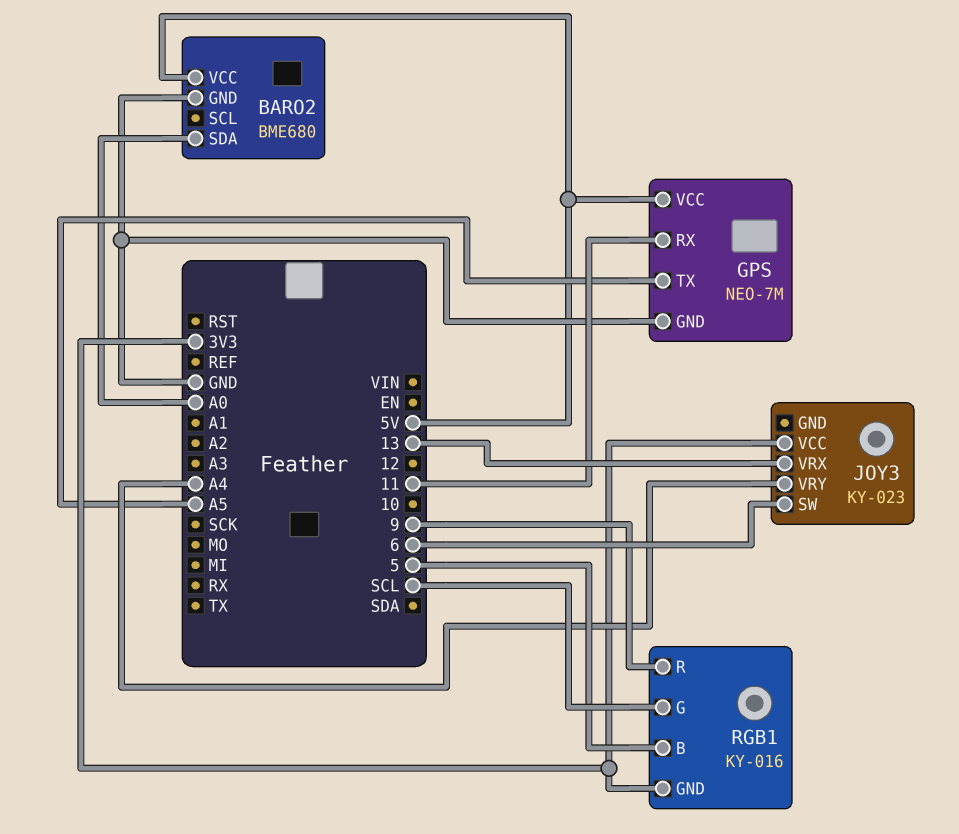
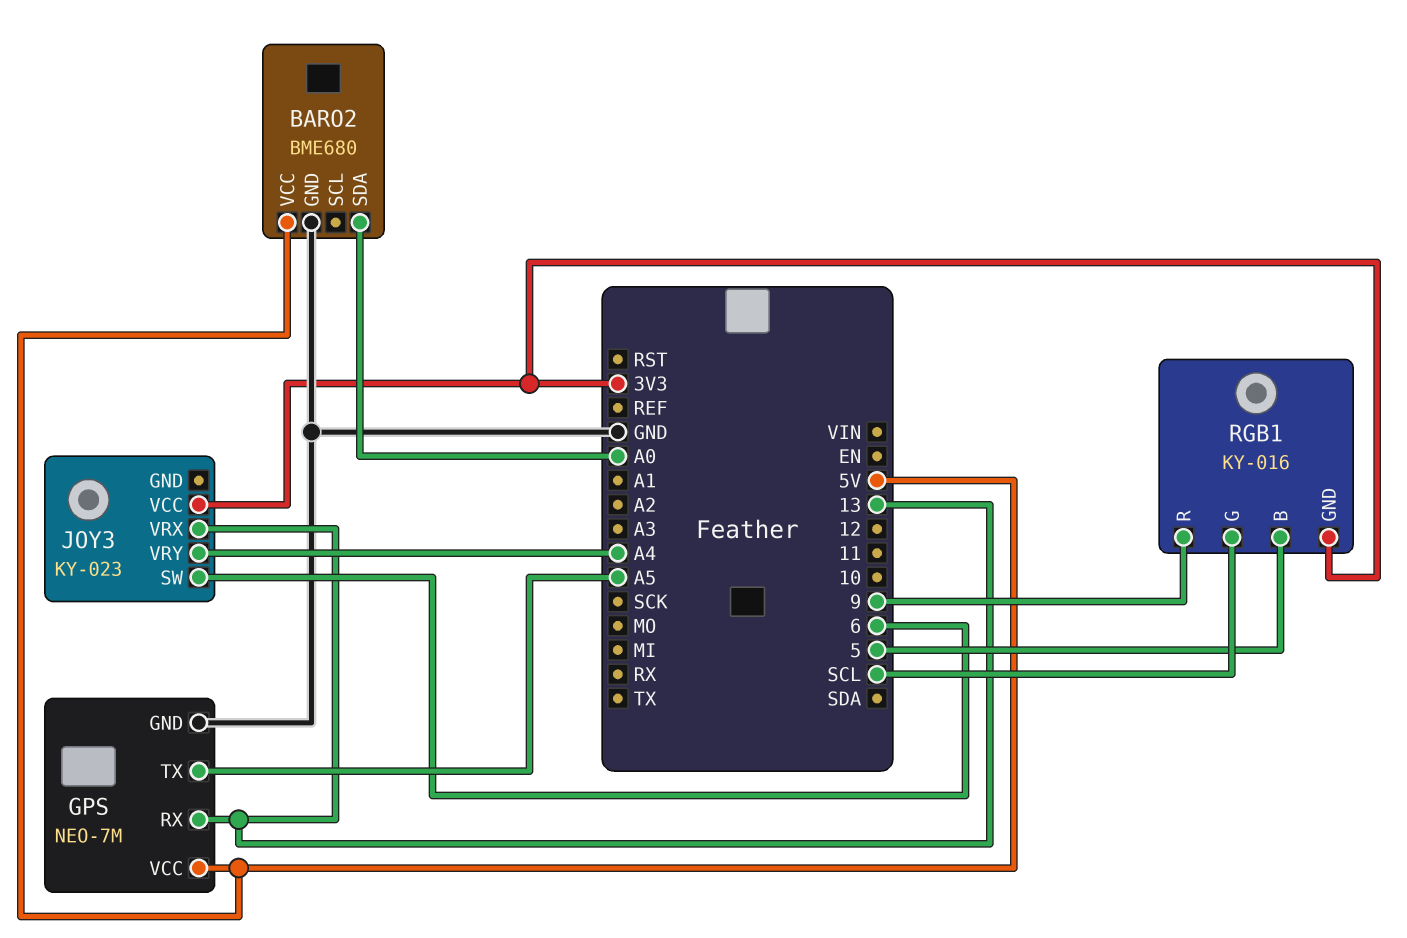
GPS pin RX: 11 -> 13

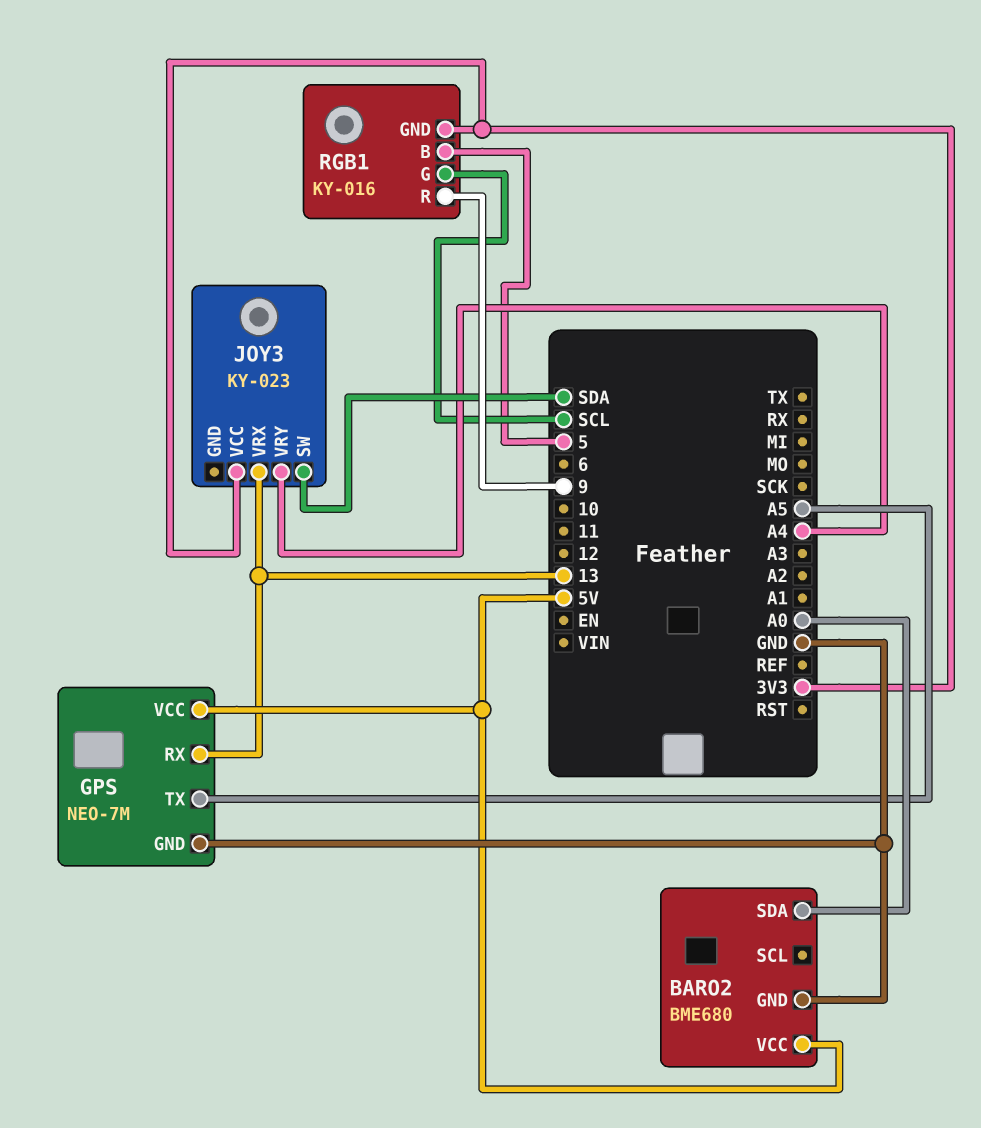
JOY3 pin SW: 6 -> SDA

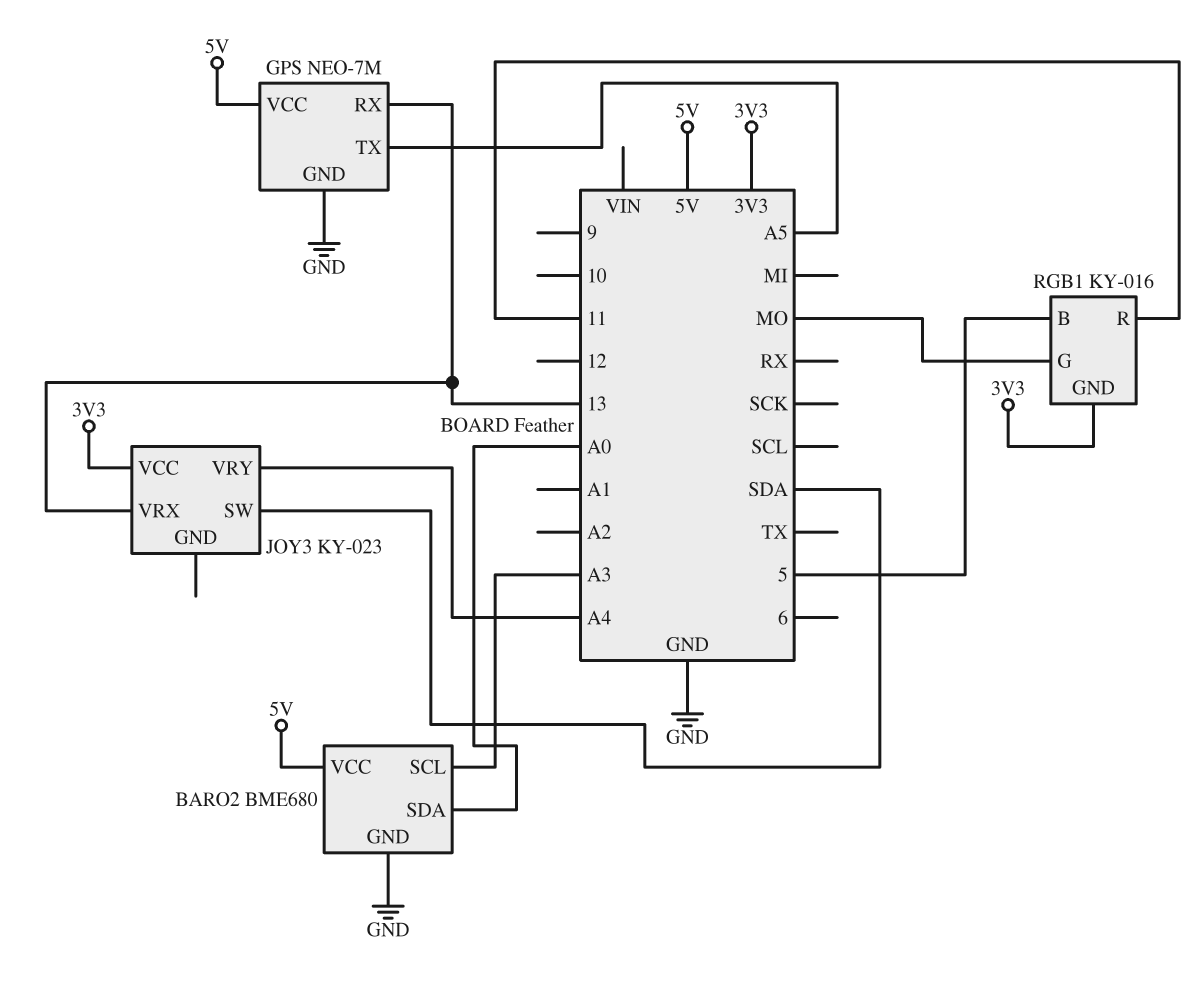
BARO2 pin SCL: none -> A3
RGB1 pin G: SCL -> MO
RGB1 pin R: 9 -> 11

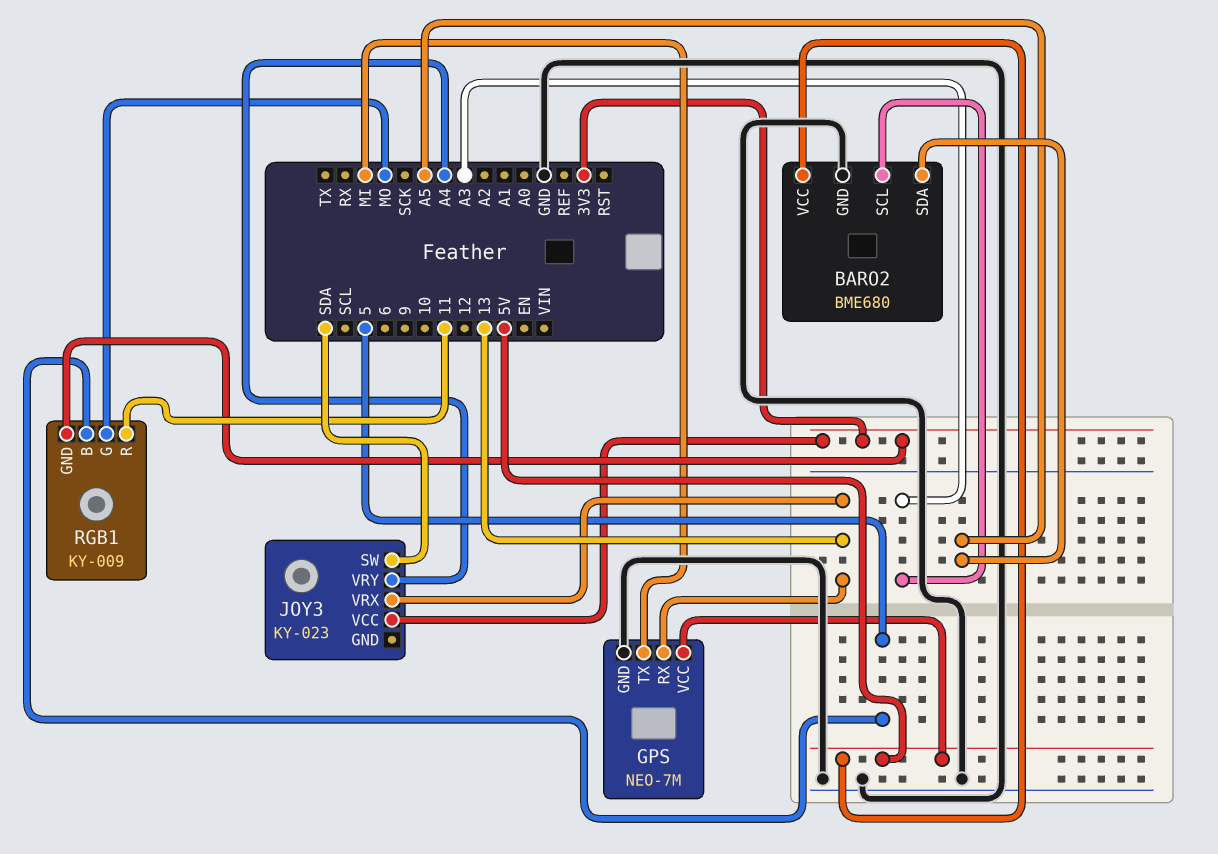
BARO2 pin SDA: A0 -> A5
GPS pin TX: A5 -> MI
RGB1: KY-016 -> KY-009

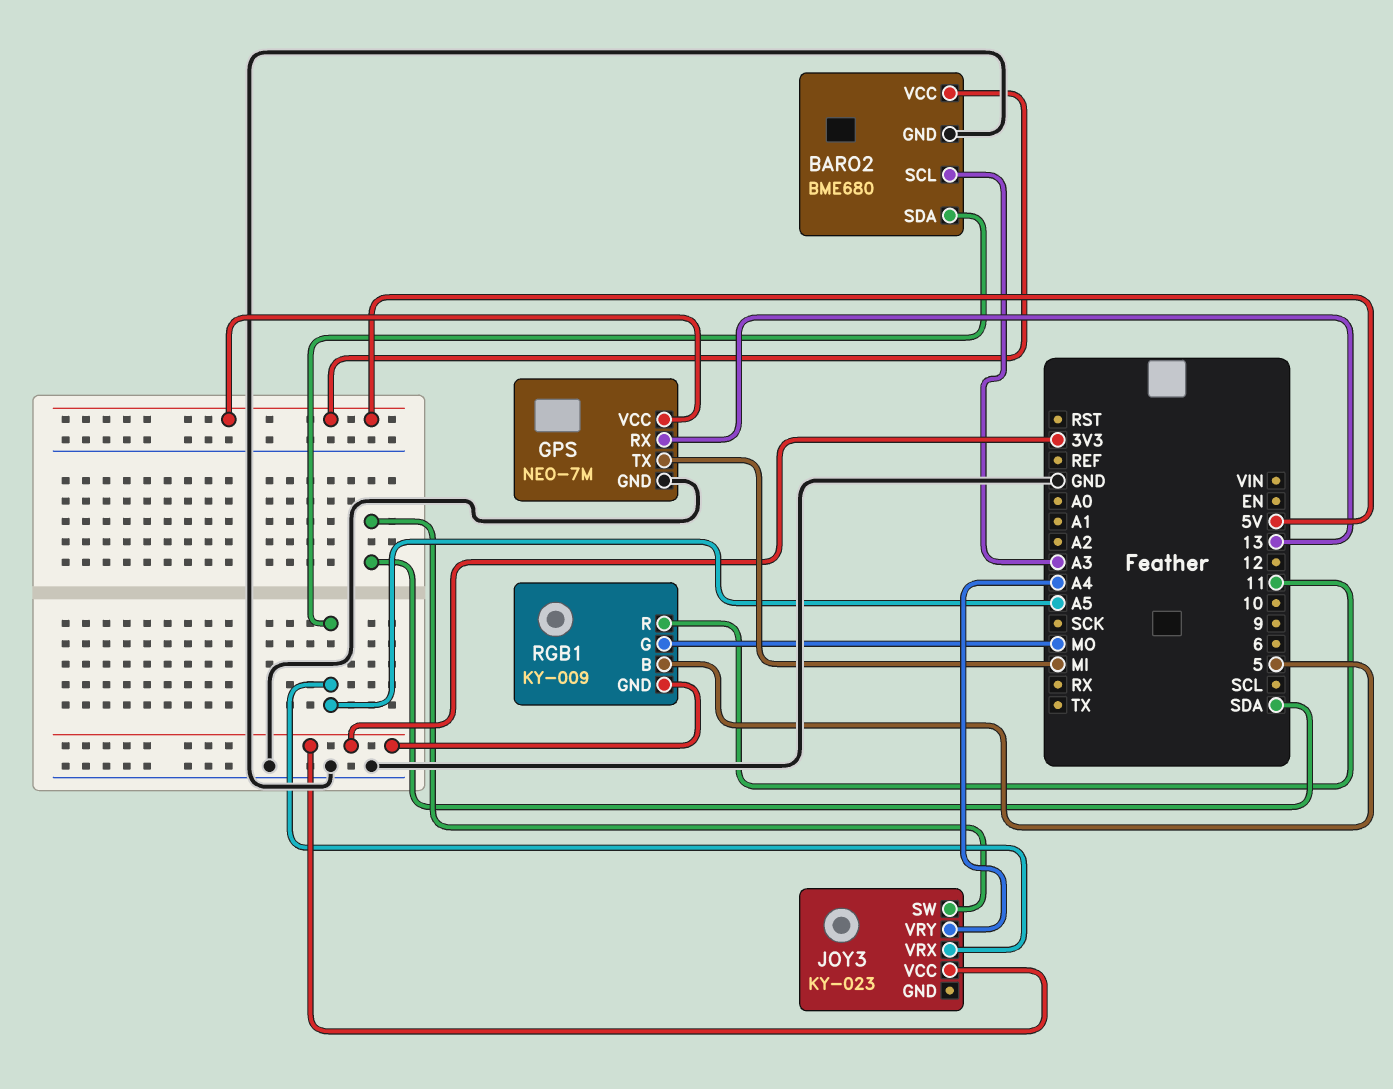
JOY3 pin VRX: 13 -> A5

